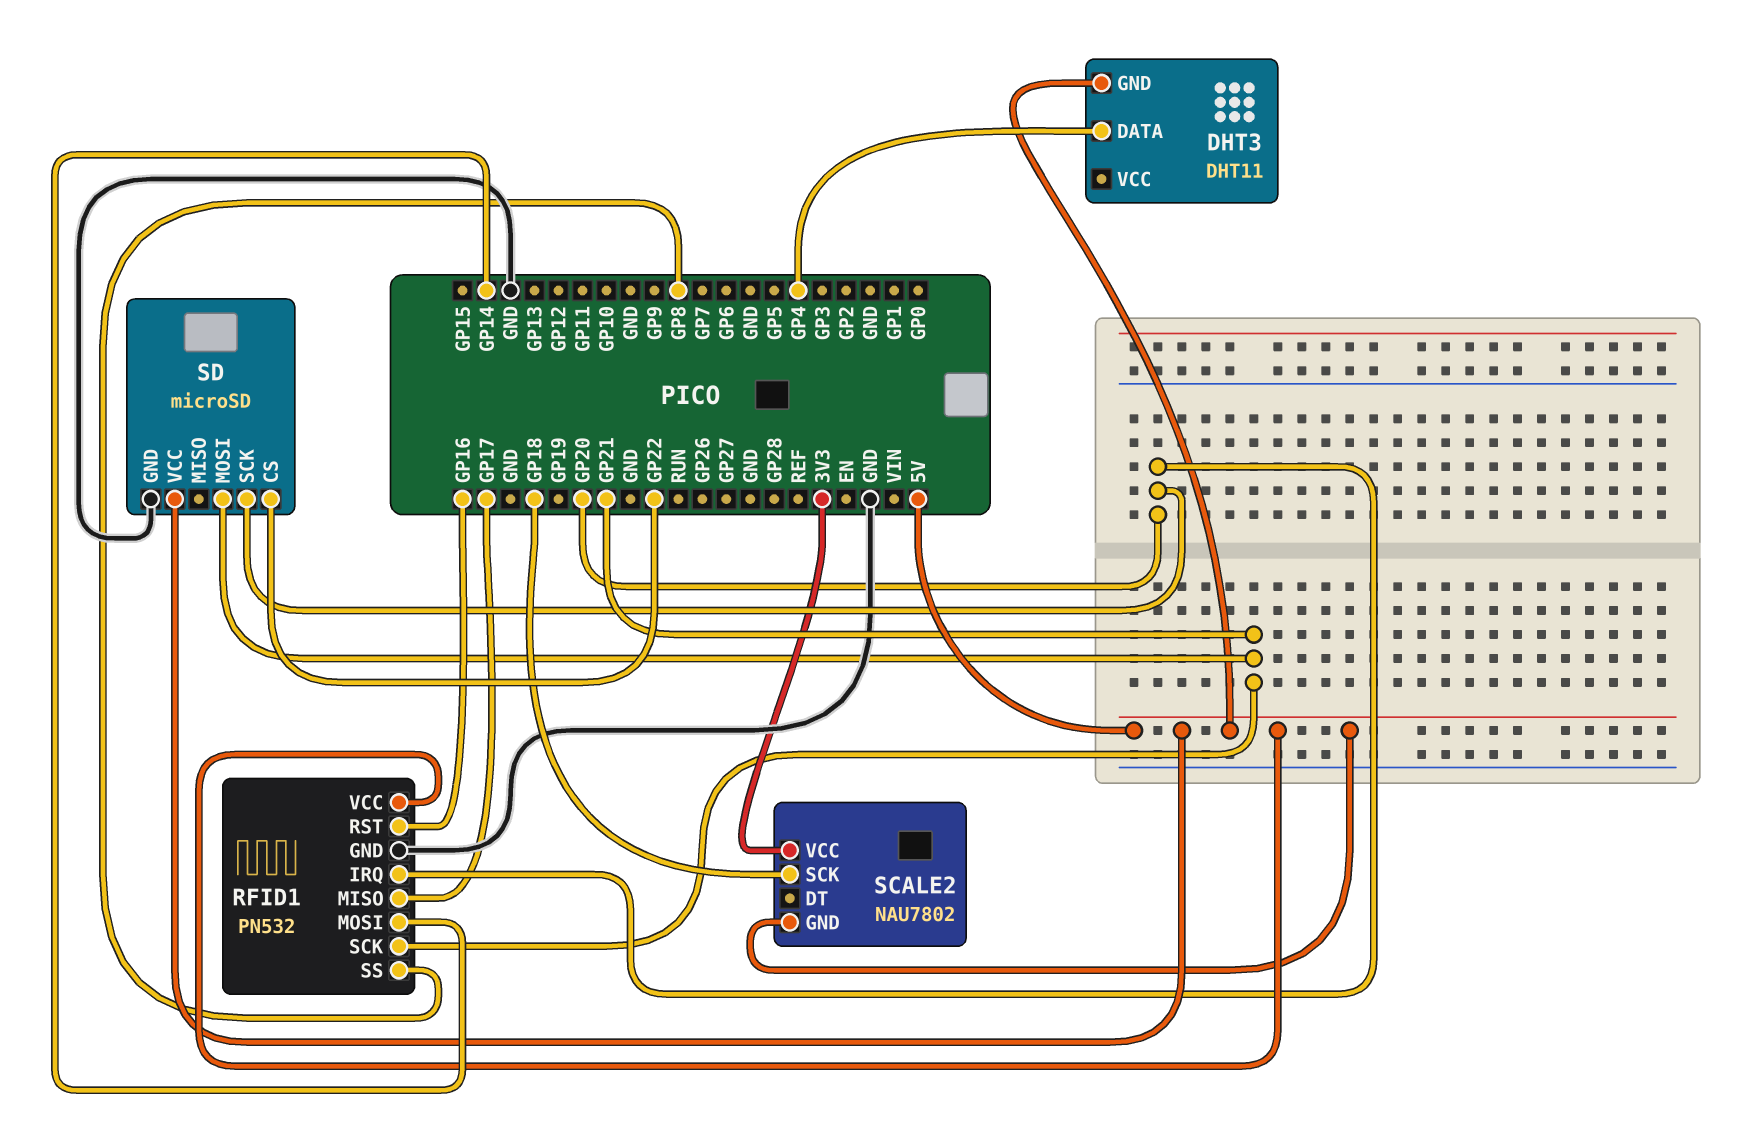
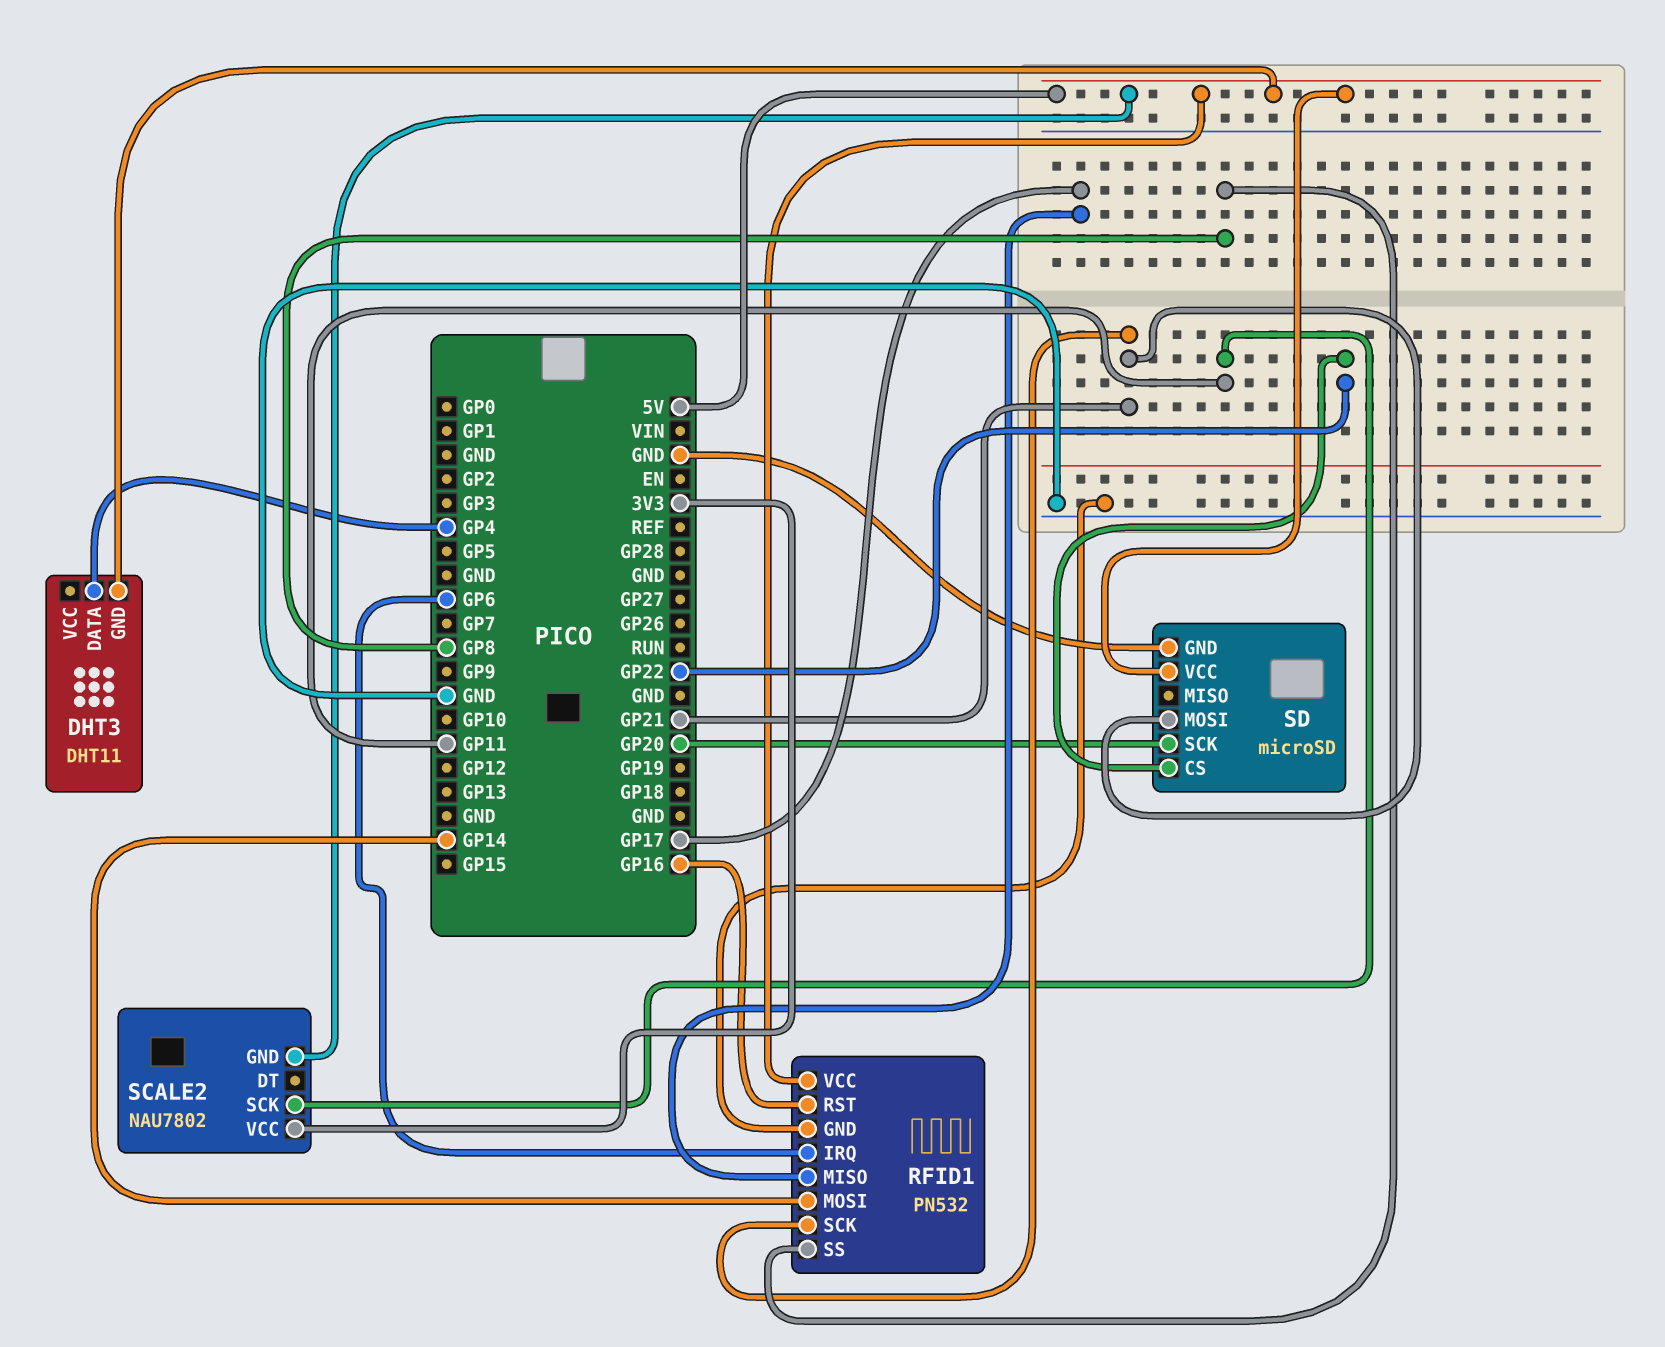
RFID1 pin IRQ: GP20 -> GP6
SCALE2 pin SCK: GP18 -> GP11

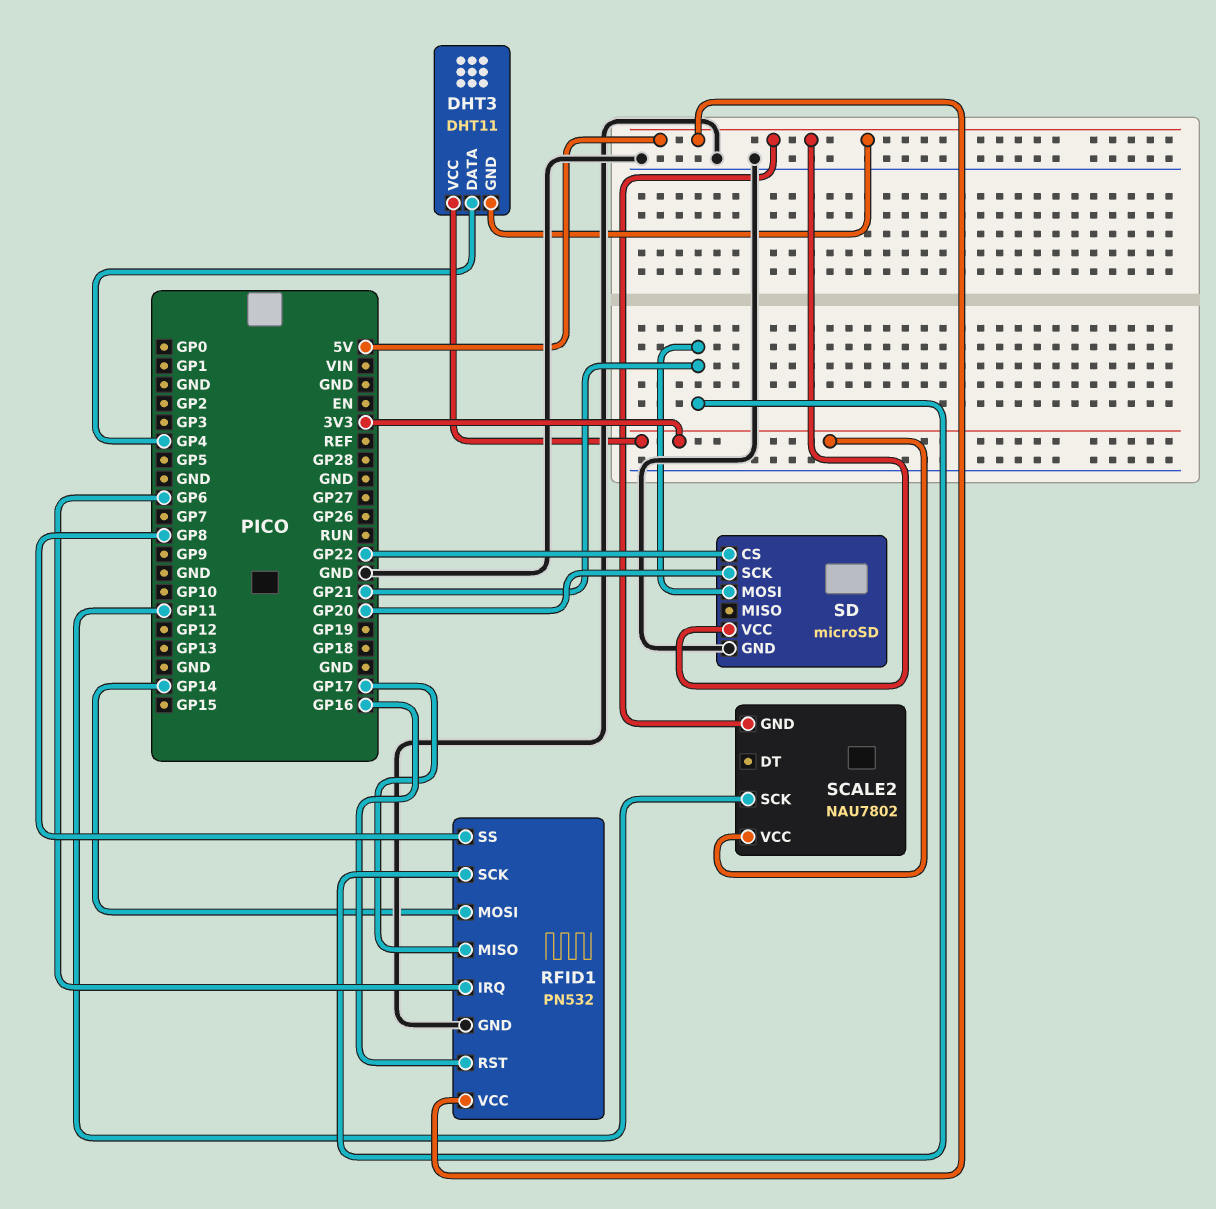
DHT3 pin VCC: none -> 3V3

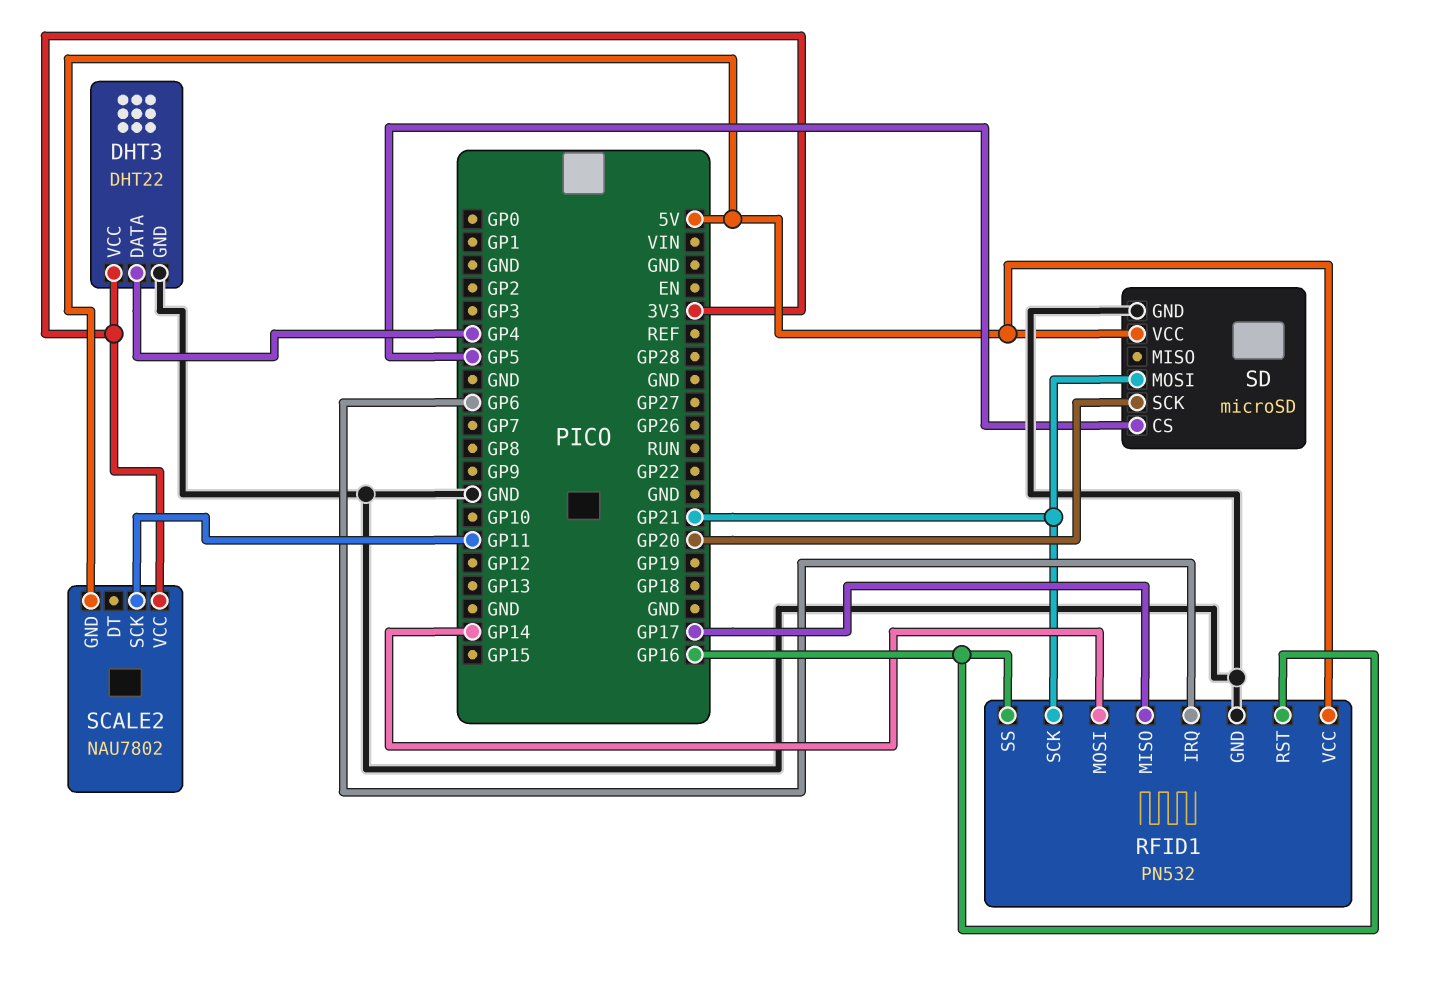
DHT3: DHT11 -> DHT22
DHT3 pin GND: 5V -> GND
RFID1 pin SS: GP8 -> GP16
SD pin CS: GP22 -> GP5

